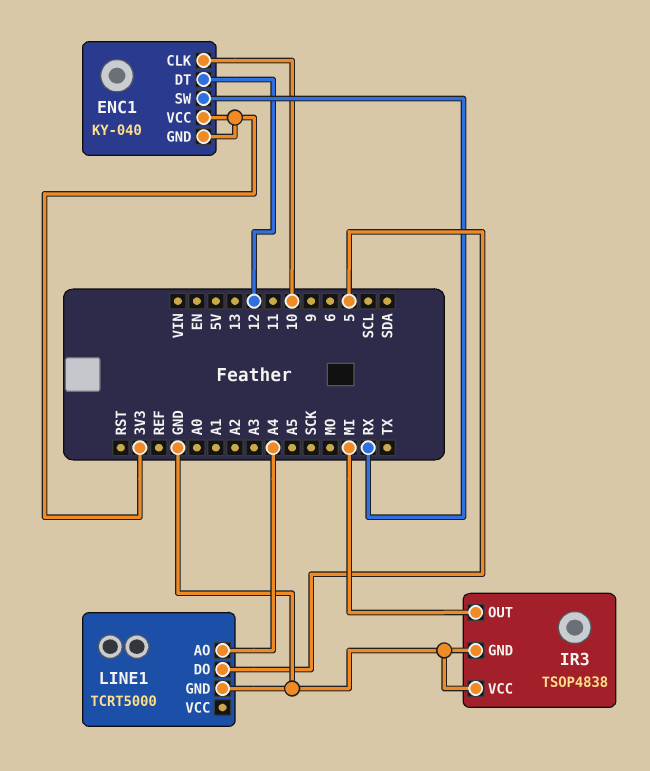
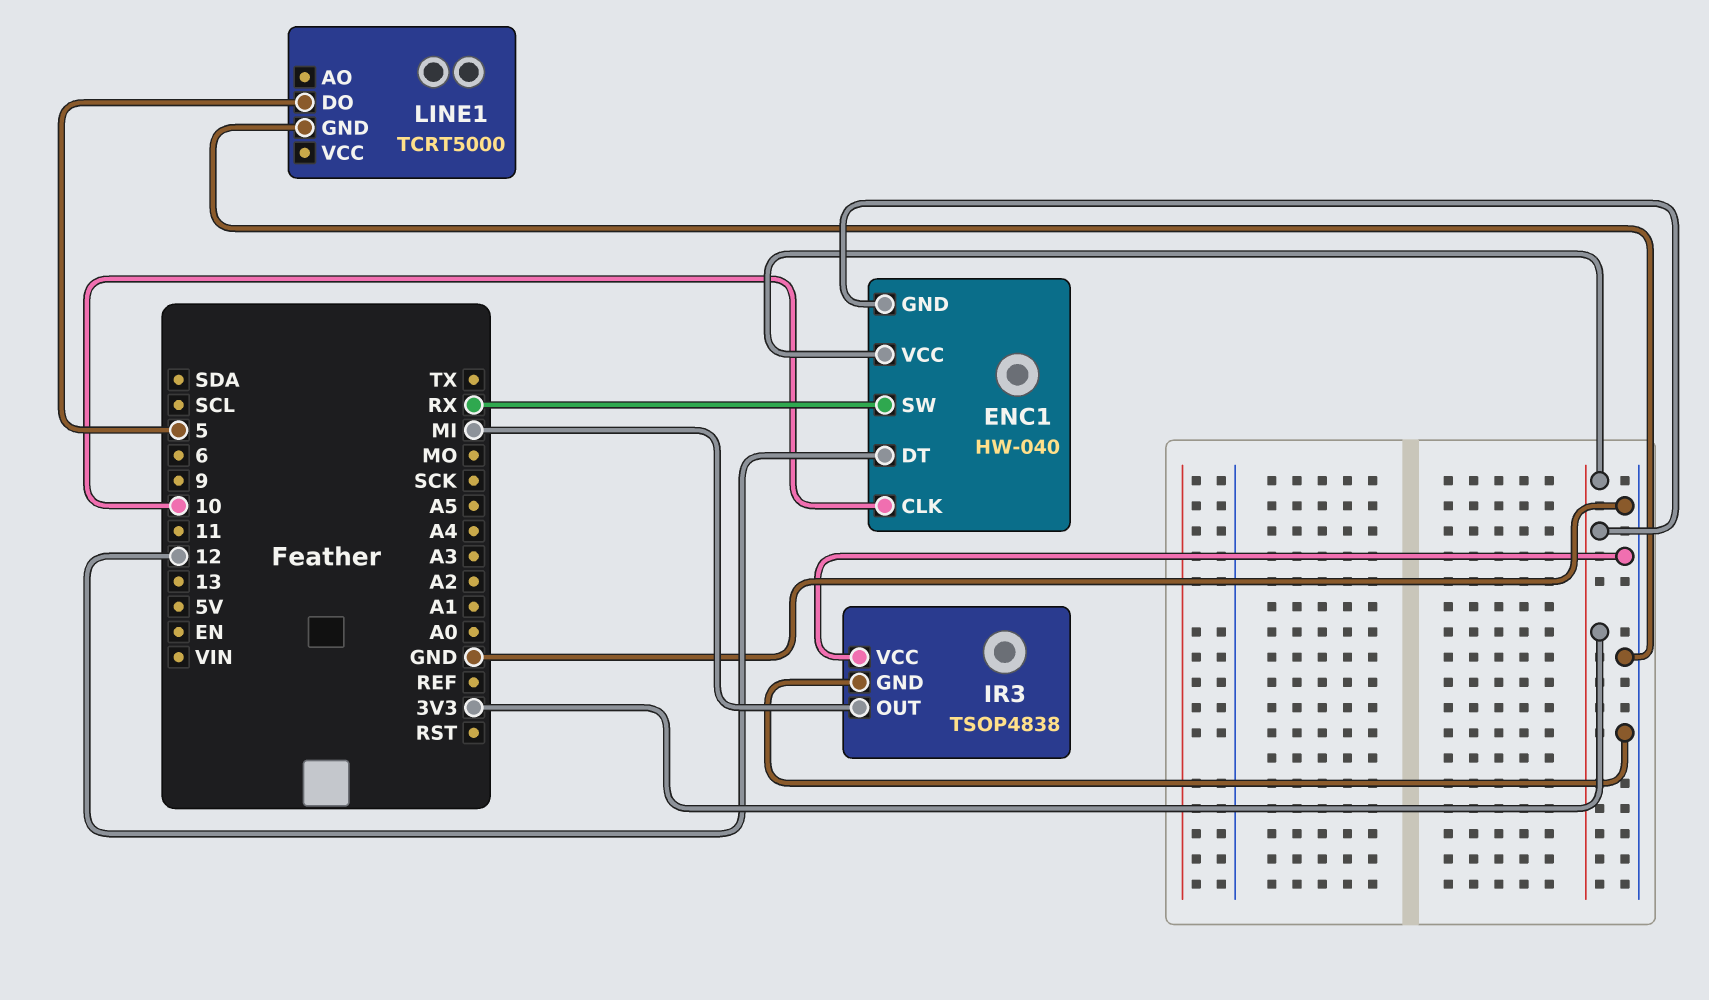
ENC1: KY-040 -> HW-040
LINE1 pin AO: A4 -> none

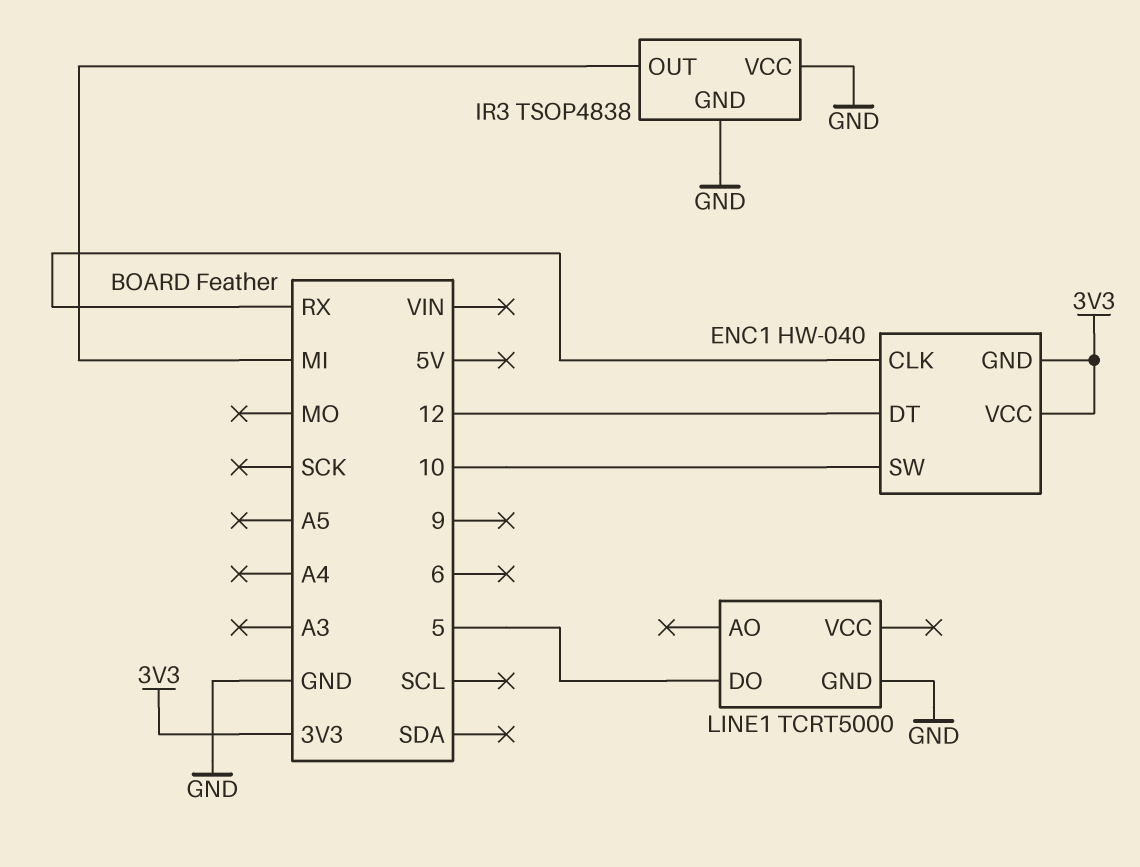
ENC1 pin CLK: 10 -> RX
ENC1 pin SW: RX -> 10

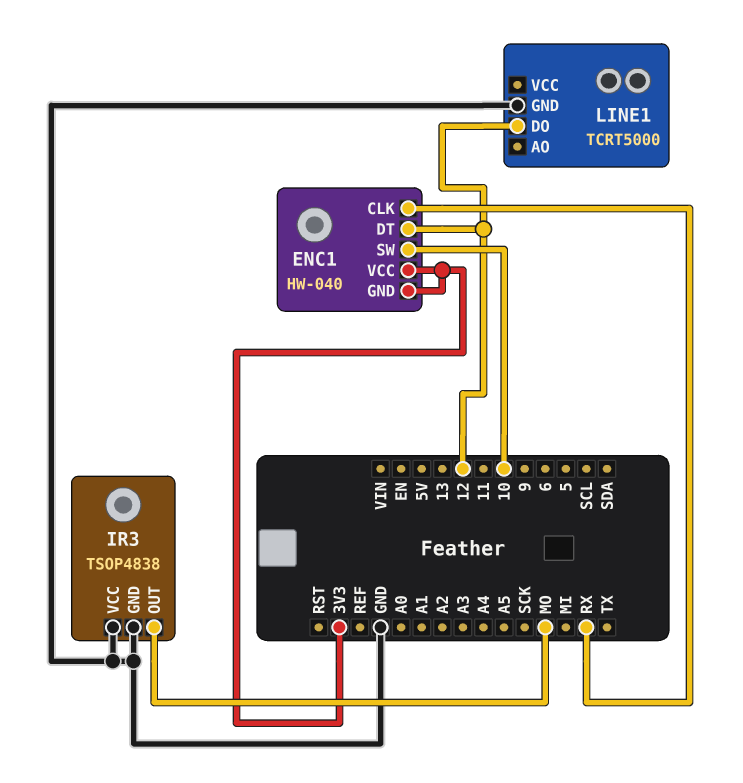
IR3 pin OUT: MI -> MO
LINE1 pin DO: 5 -> 12

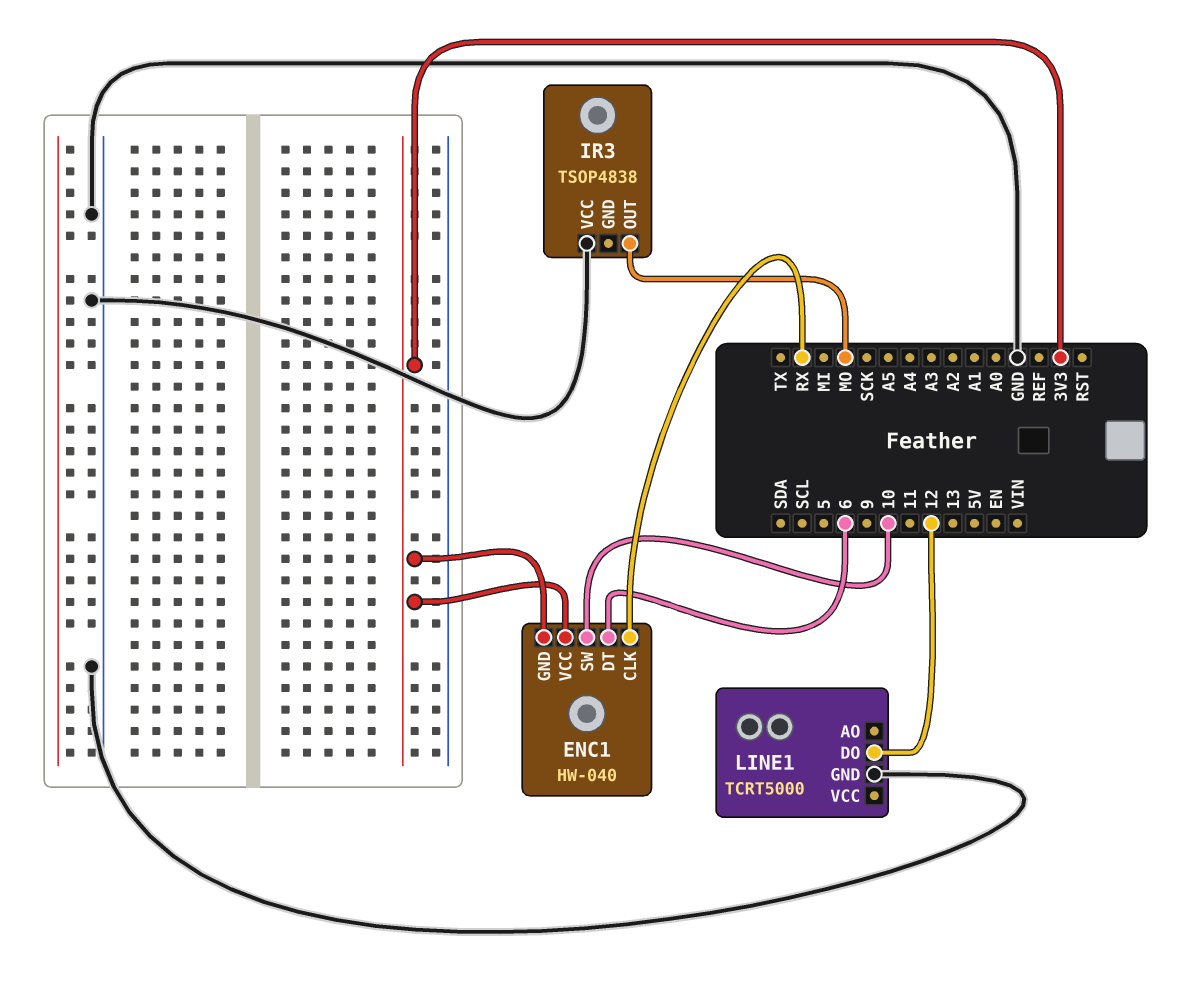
ENC1 pin DT: 12 -> 6
IR3 pin GND: GND -> none

